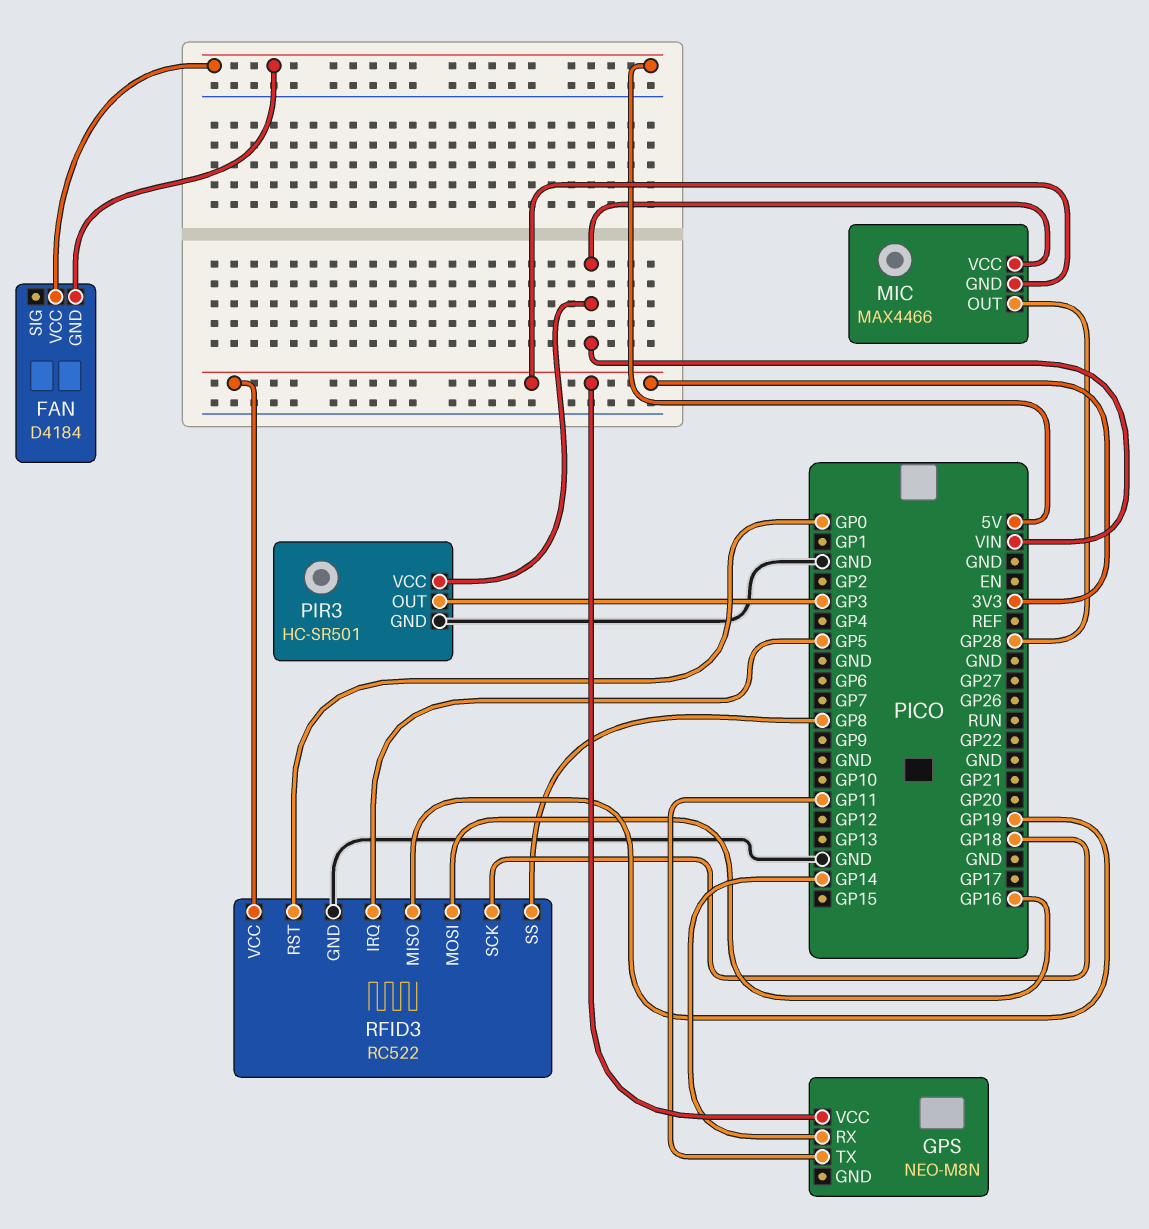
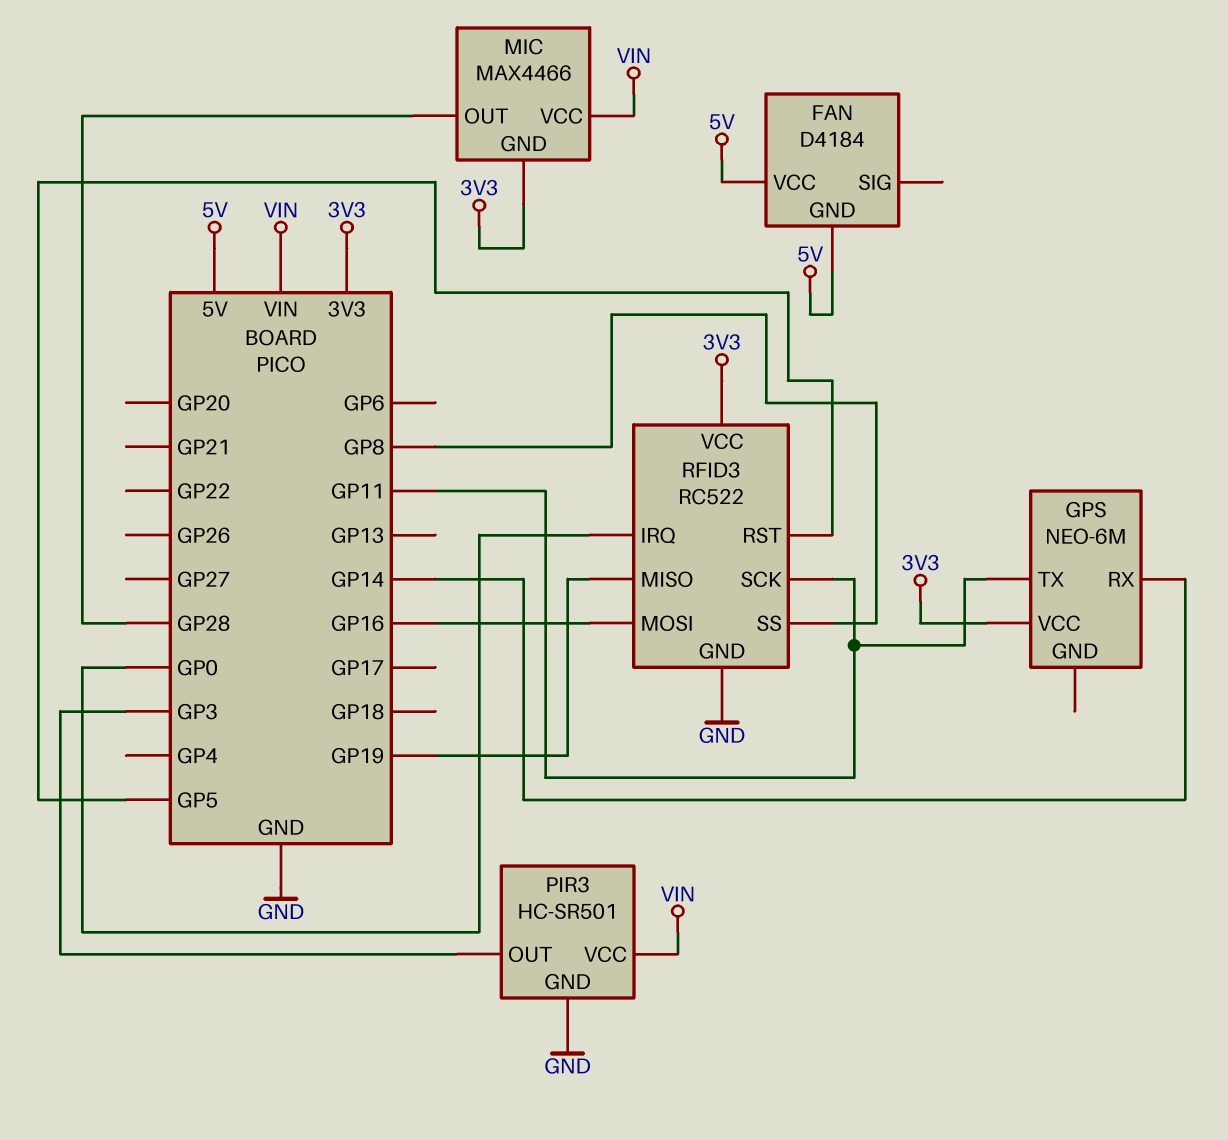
GPS: NEO-M8N -> NEO-6M
RFID3 pin IRQ: GP5 -> GP0
RFID3 pin RST: GP0 -> GP5
RFID3 pin SCK: GP18 -> GP11

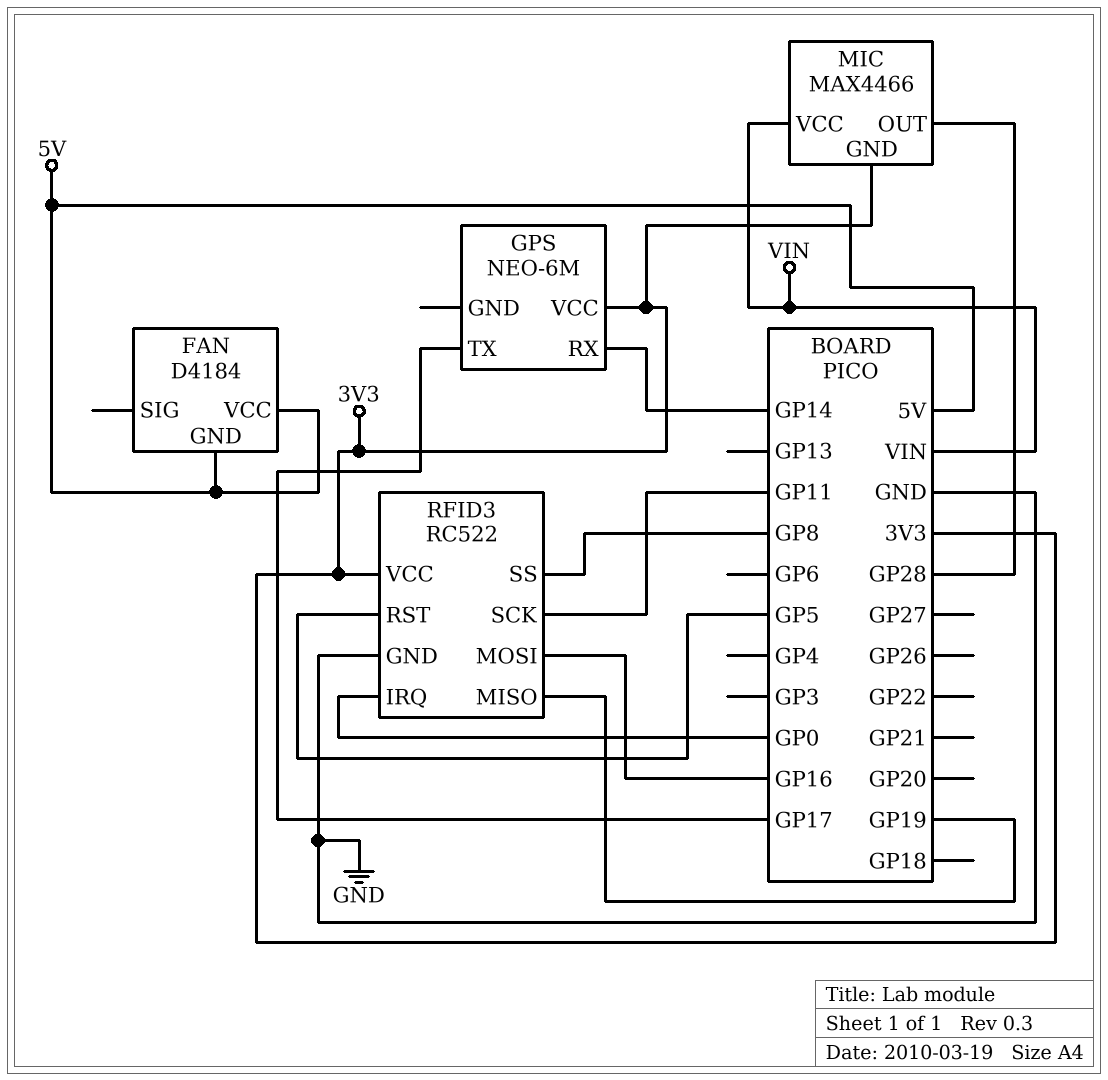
GPS pin TX: GP11 -> GP17
PIR3: HC-SR501 -> none
PIR3 pin GND: GND -> none
PIR3 pin OUT: GP3 -> none
PIR3 pin VCC: VIN -> none

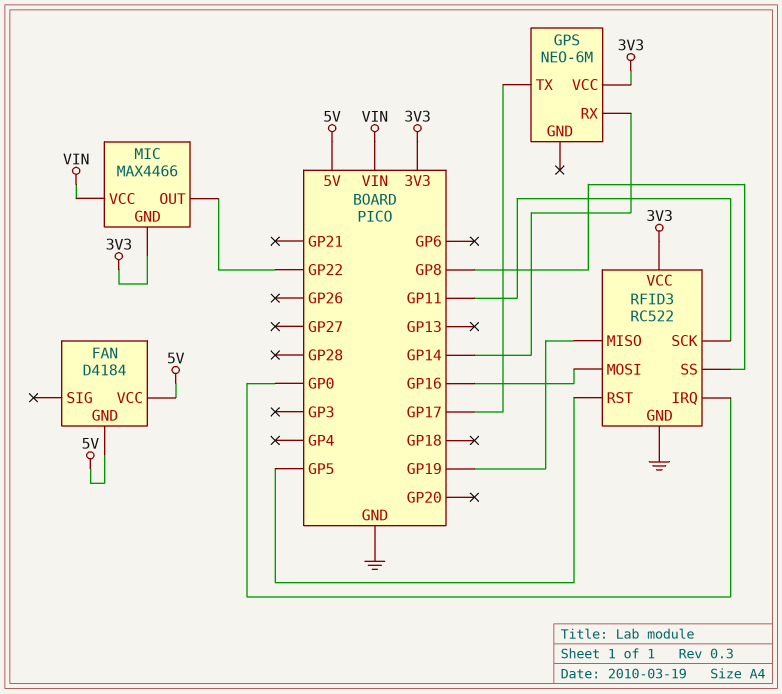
MIC pin OUT: GP28 -> GP22

